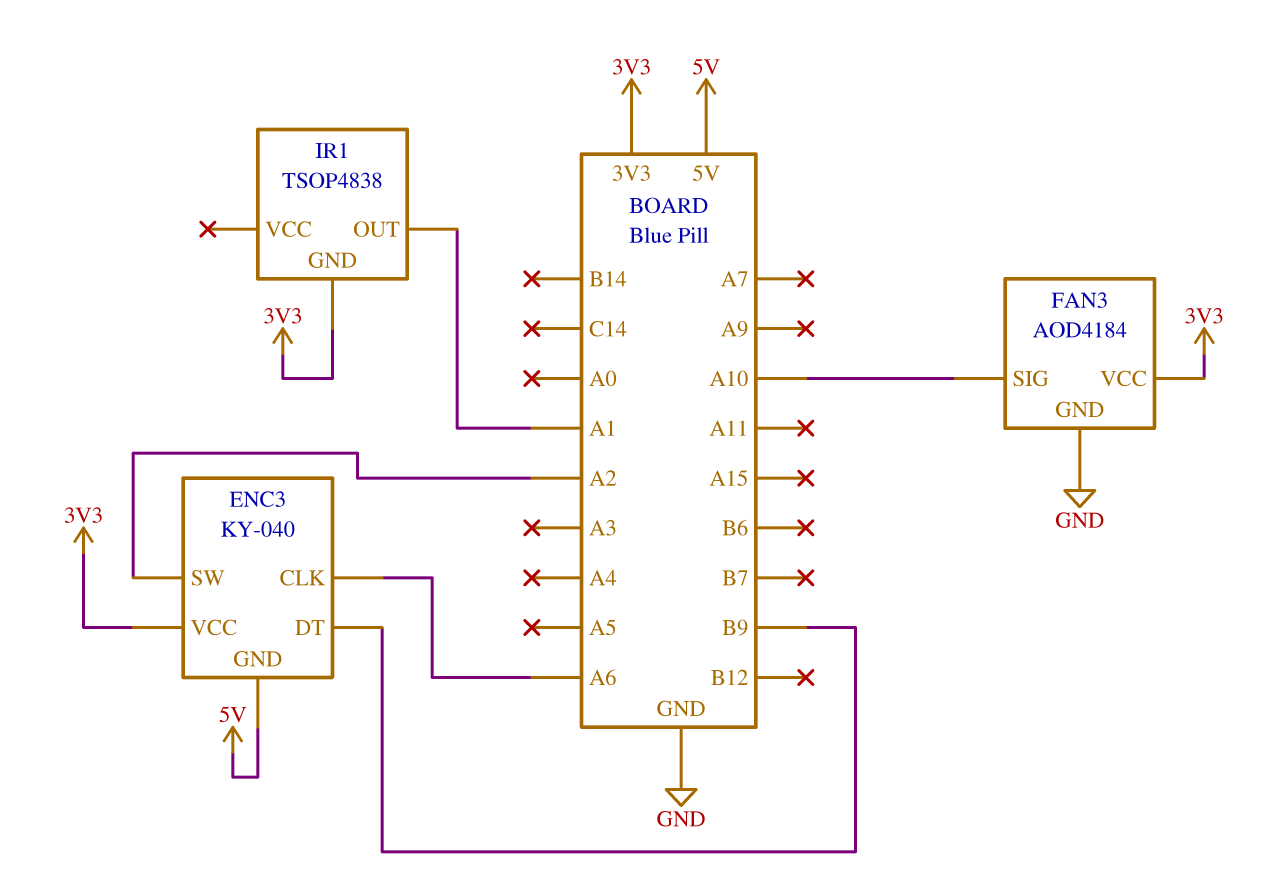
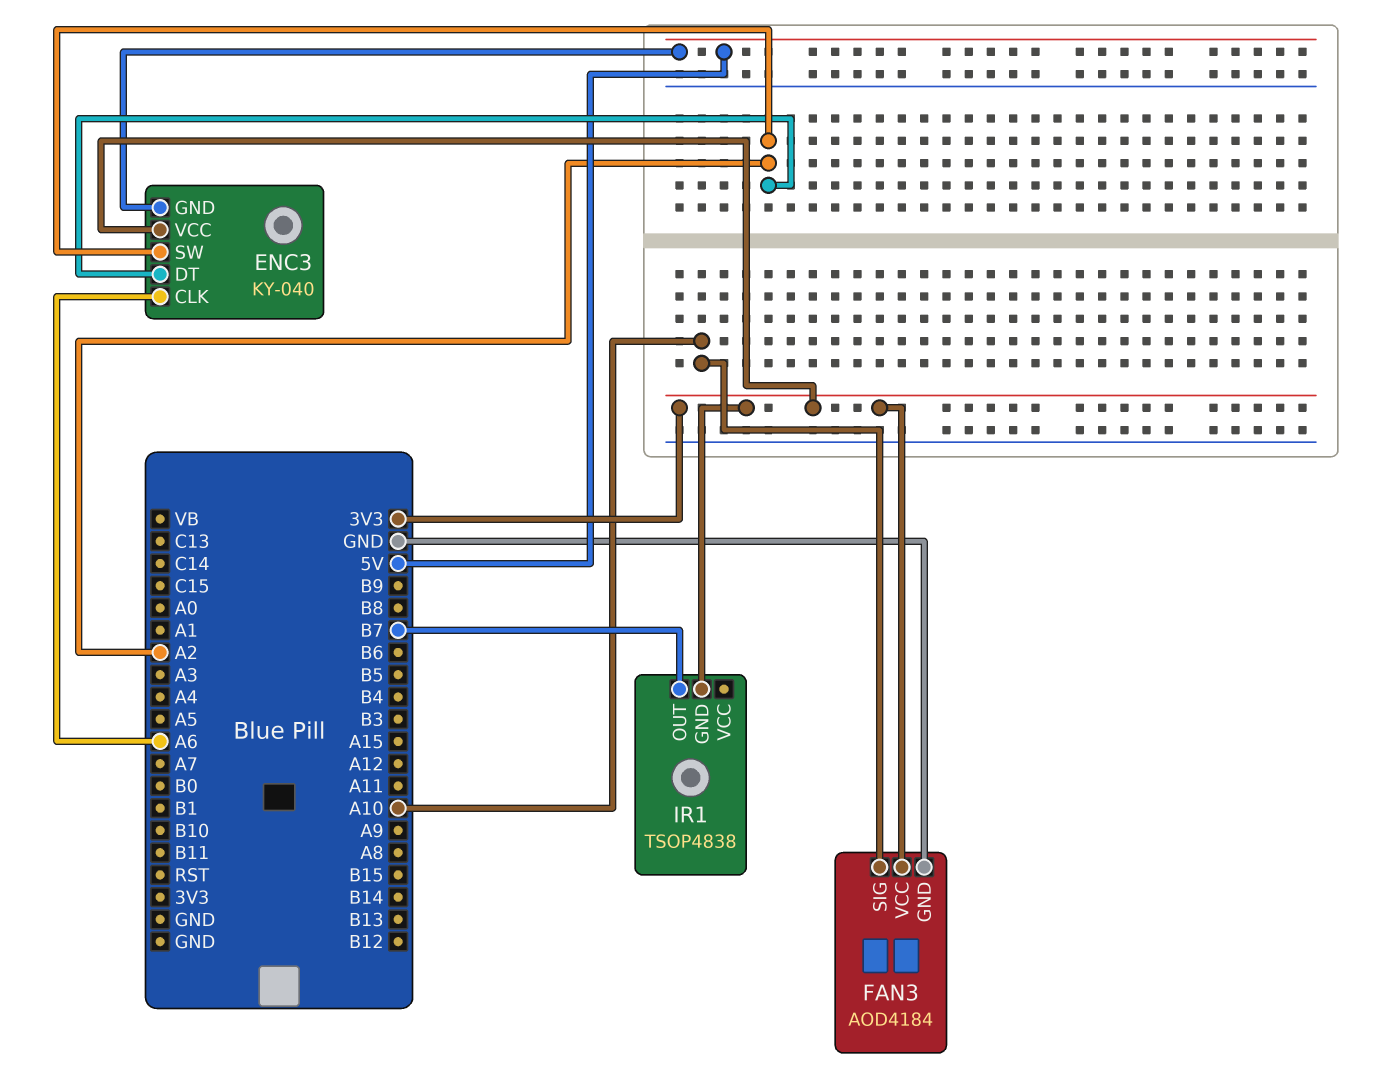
ENC3 pin DT: B9 -> A2
IR1 pin OUT: A1 -> B7

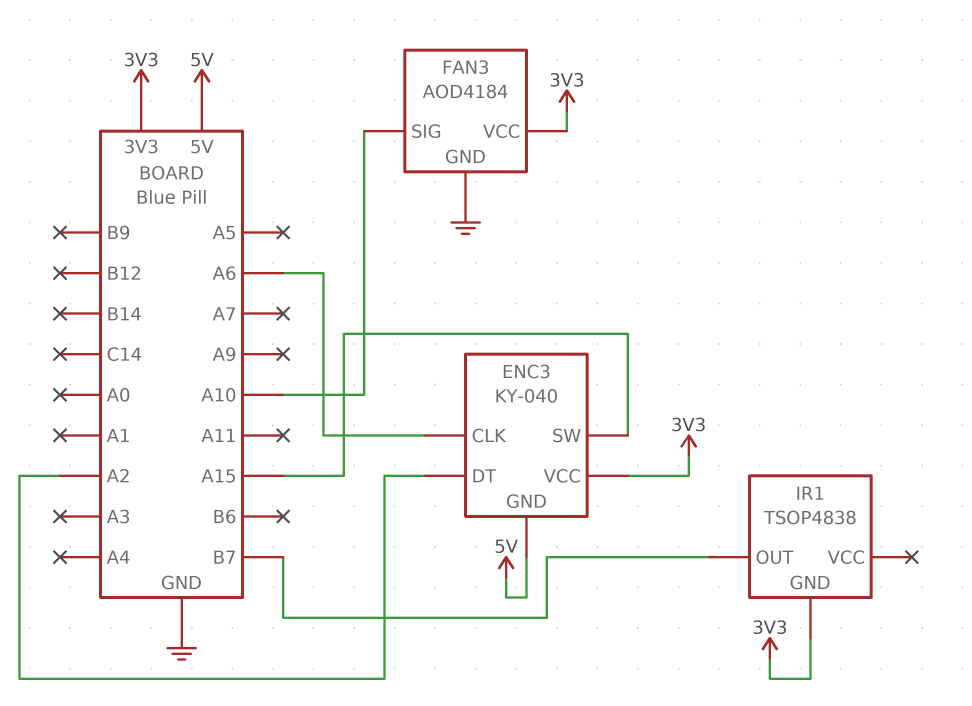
ENC3 pin SW: A2 -> A15

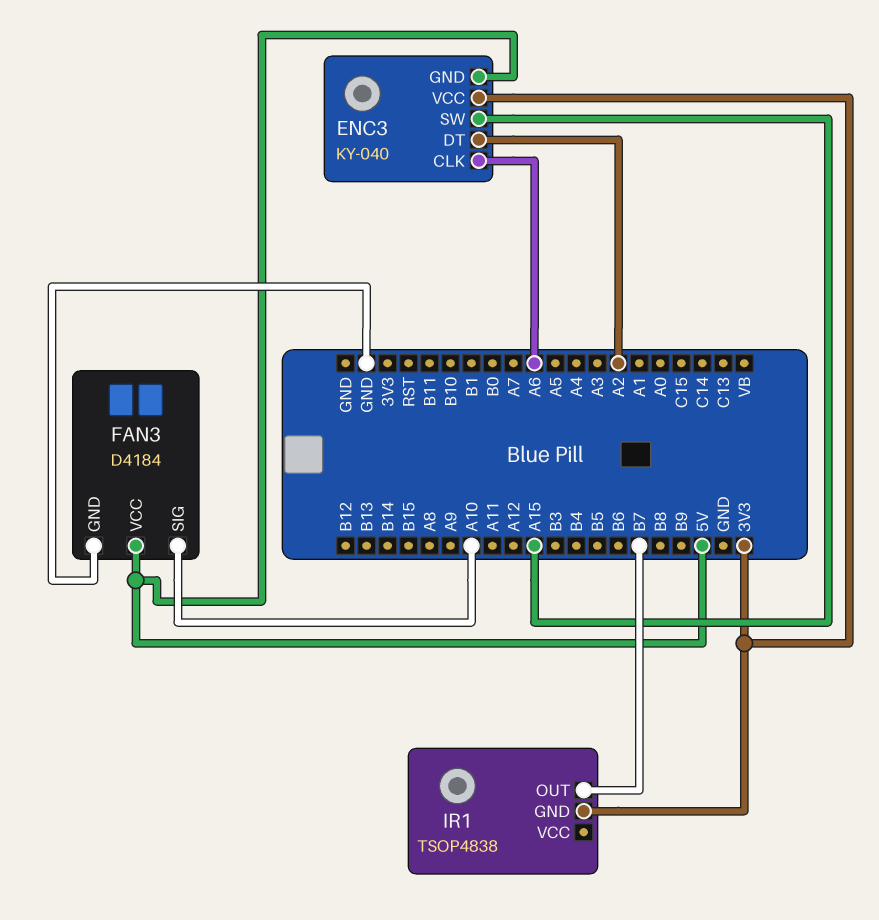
FAN3: AOD4184 -> D4184
FAN3 pin VCC: 3V3 -> 5V

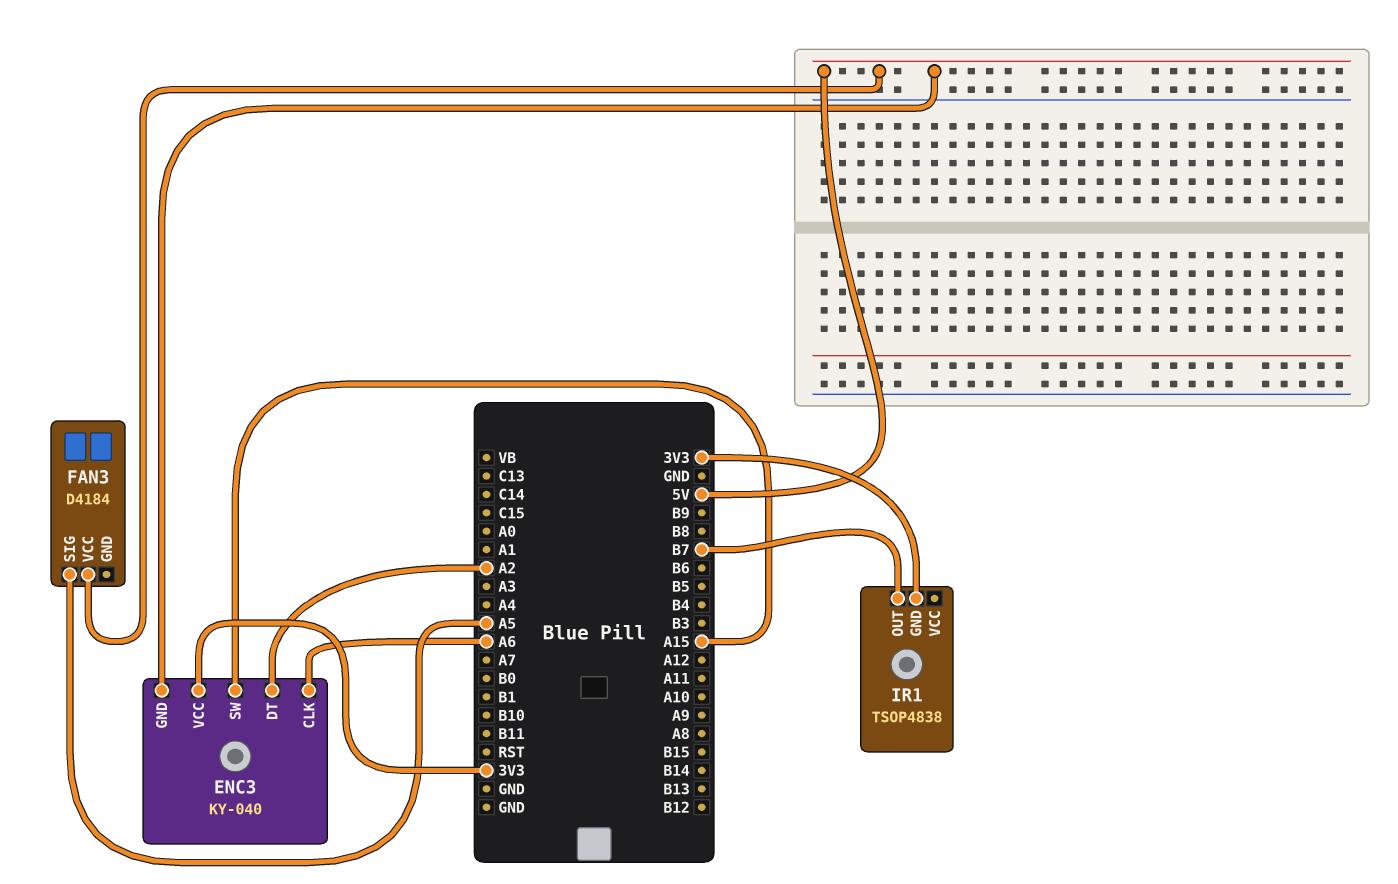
FAN3 pin GND: GND -> none
FAN3 pin SIG: A10 -> A5

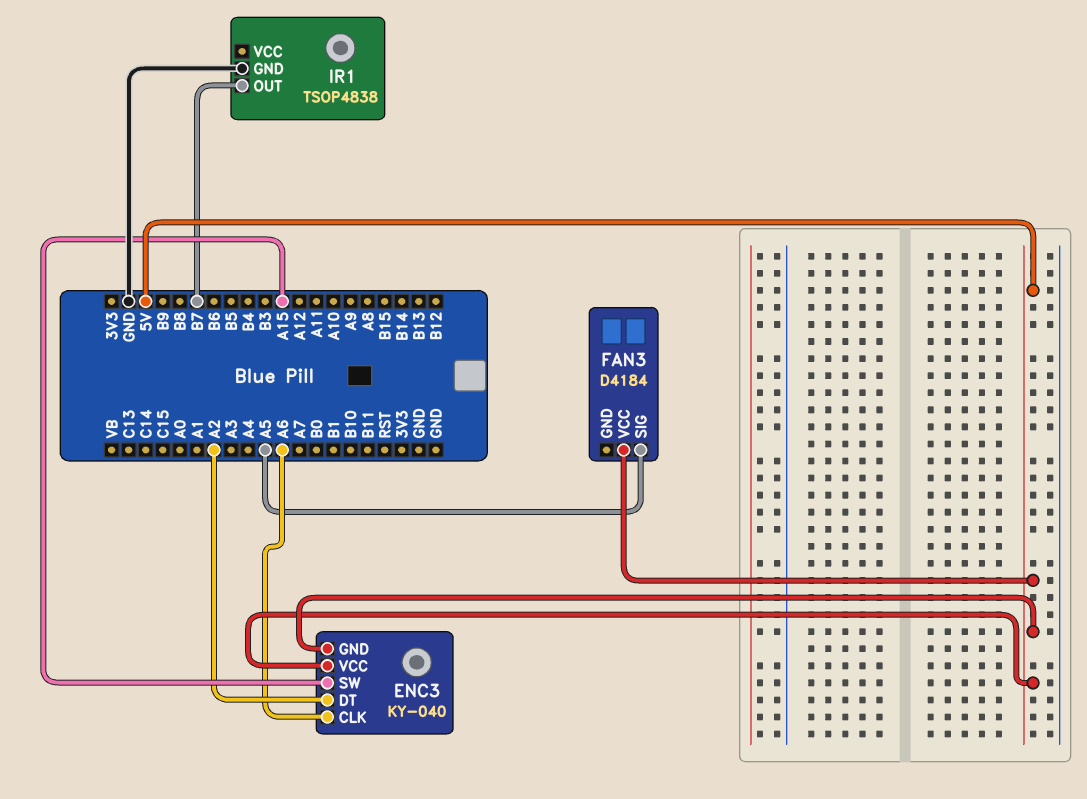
ENC3 pin VCC: 3V3 -> 5V
IR1 pin GND: 3V3 -> GND

